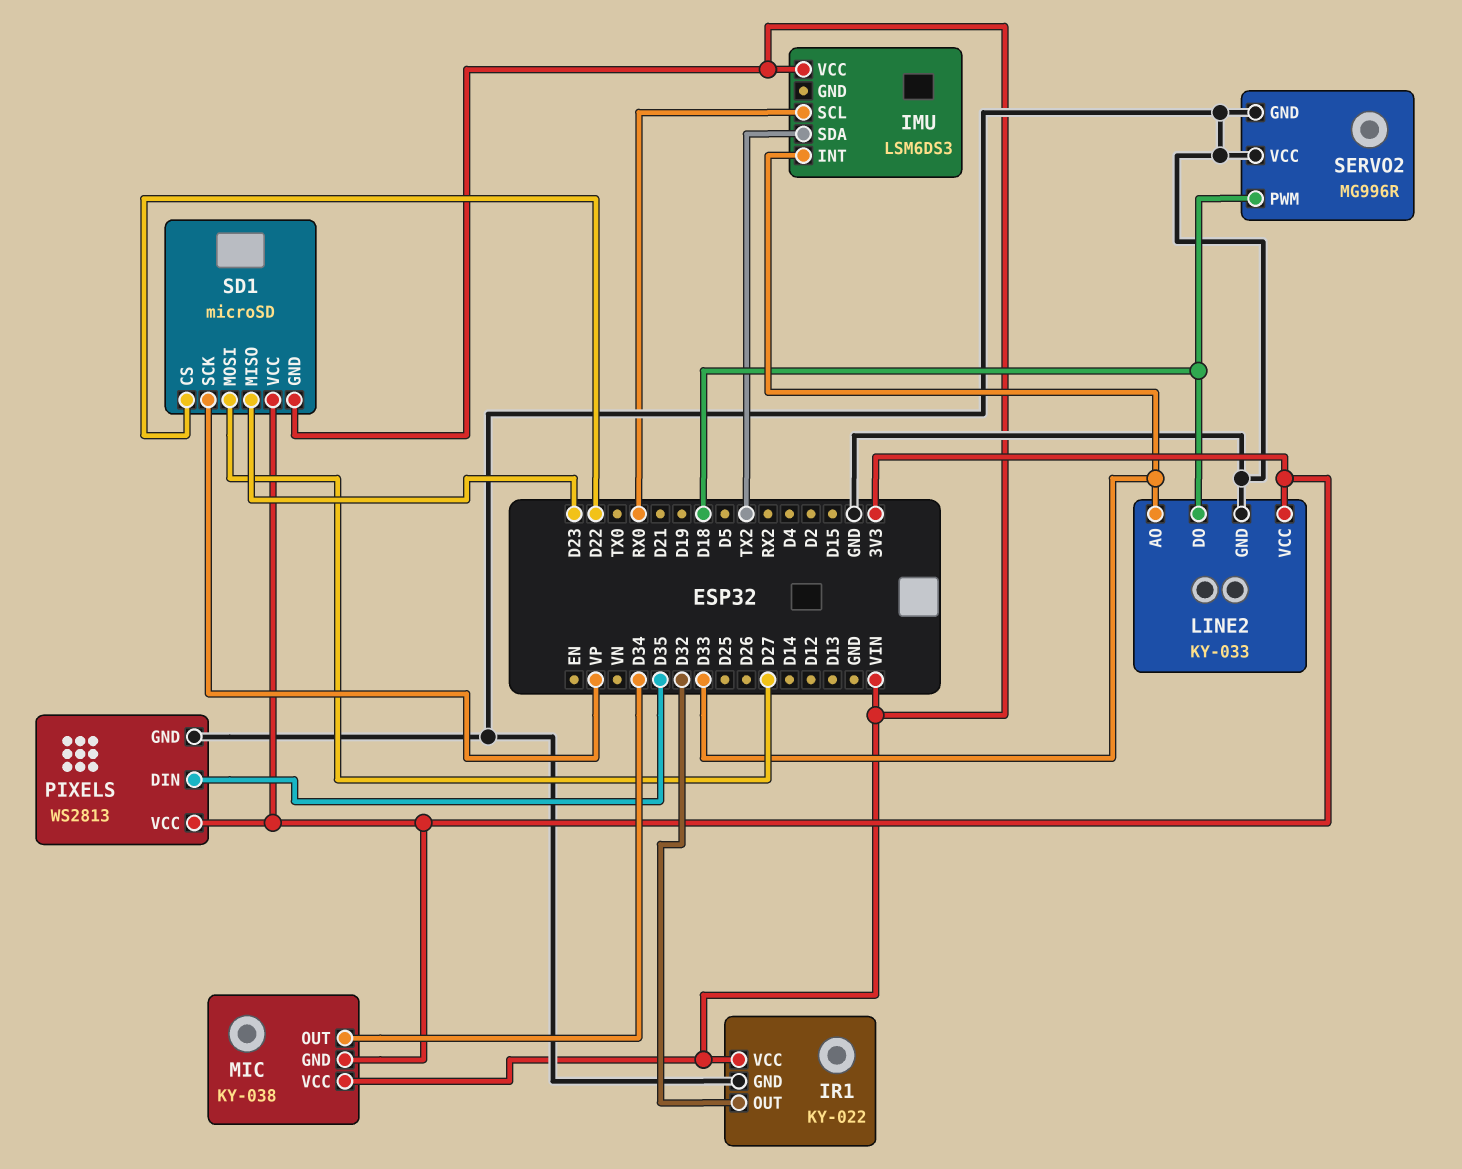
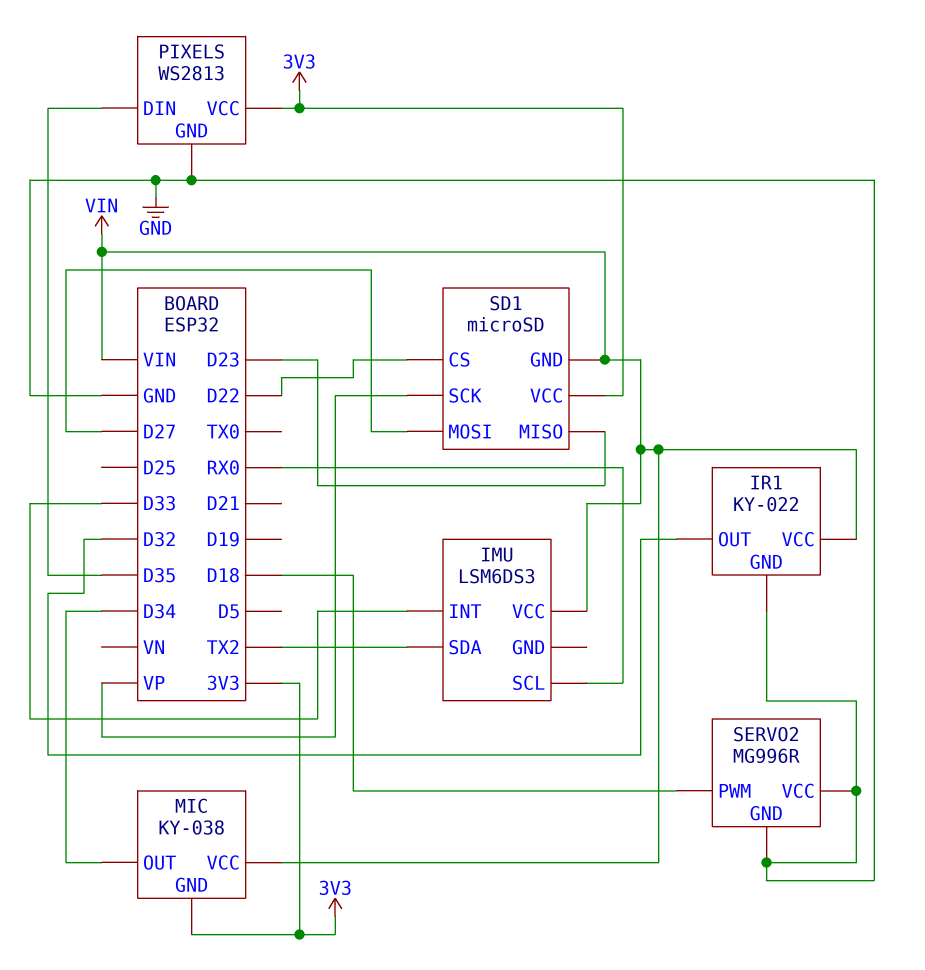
LINE2: KY-033 -> none
LINE2 pin AO: D33 -> none
LINE2 pin DO: D18 -> none
LINE2 pin GND: GND -> none
LINE2 pin VCC: 3V3 -> none

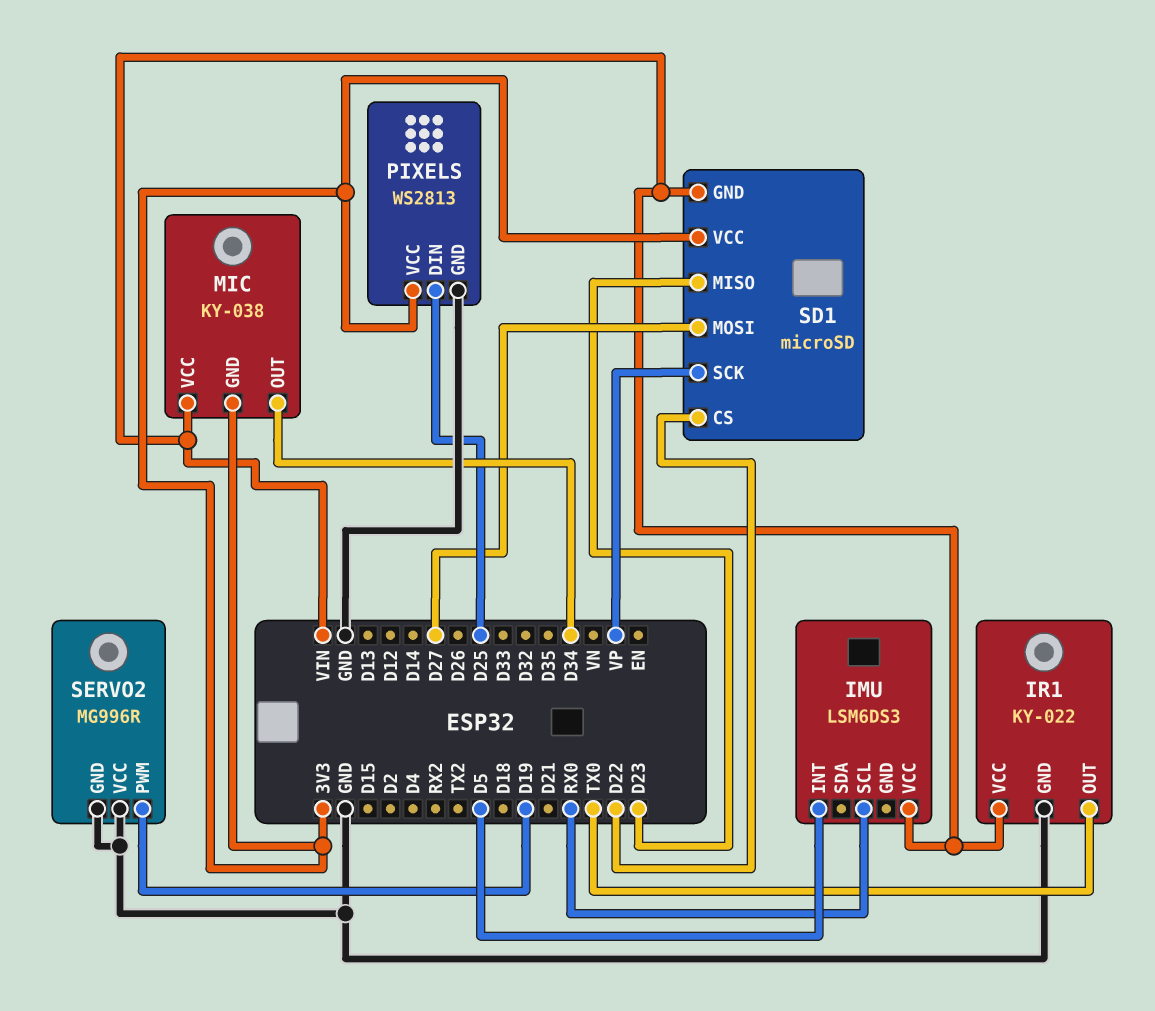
IMU pin INT: D33 -> D5
IMU pin SDA: TX2 -> none
IR1 pin OUT: D32 -> TX0
PIXELS pin DIN: D35 -> D25
SERVO2 pin PWM: D18 -> D19

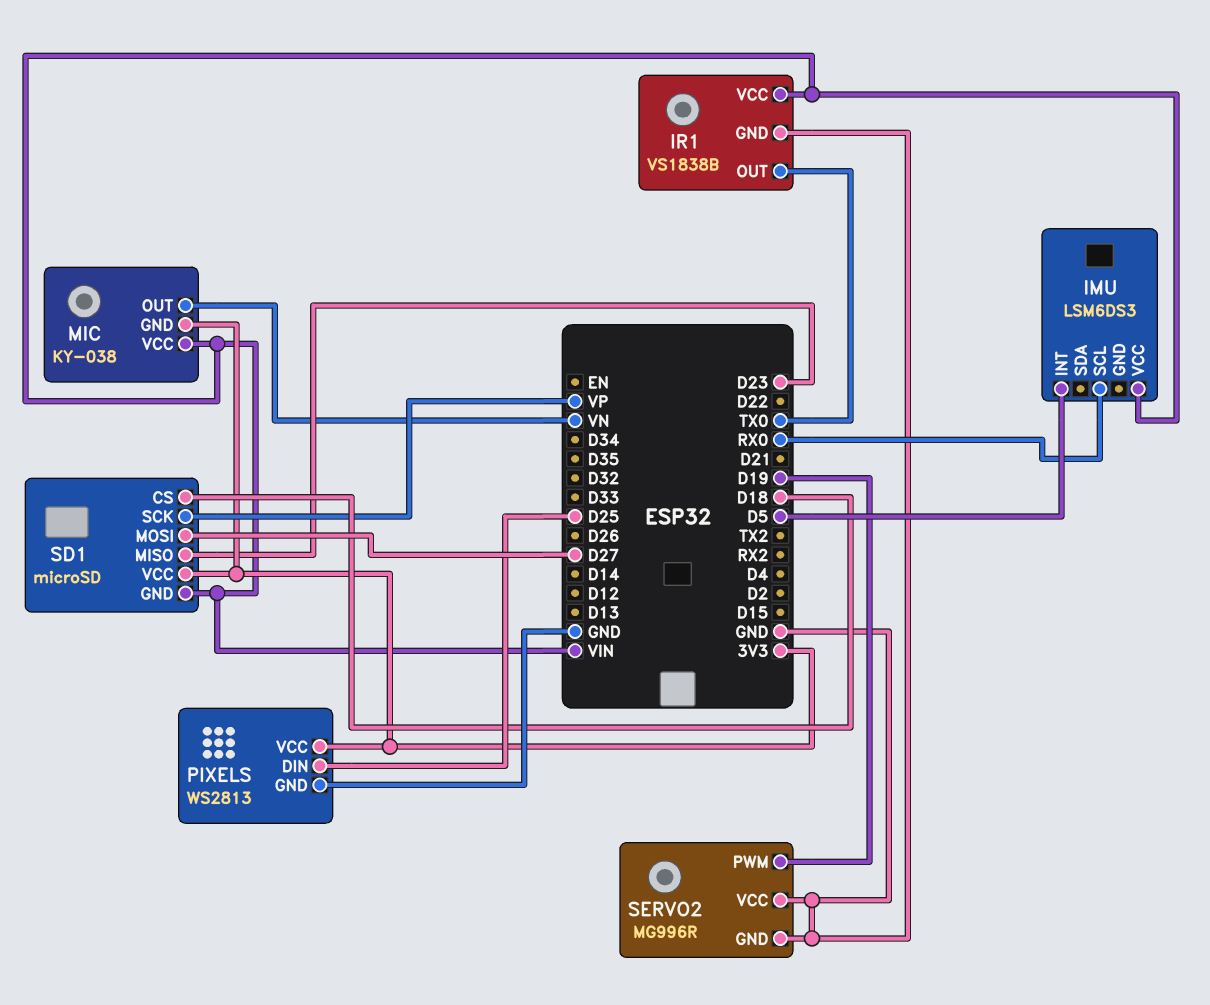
IR1: KY-022 -> VS1838B
MIC pin OUT: D34 -> VN
SD1 pin CS: D22 -> D18

